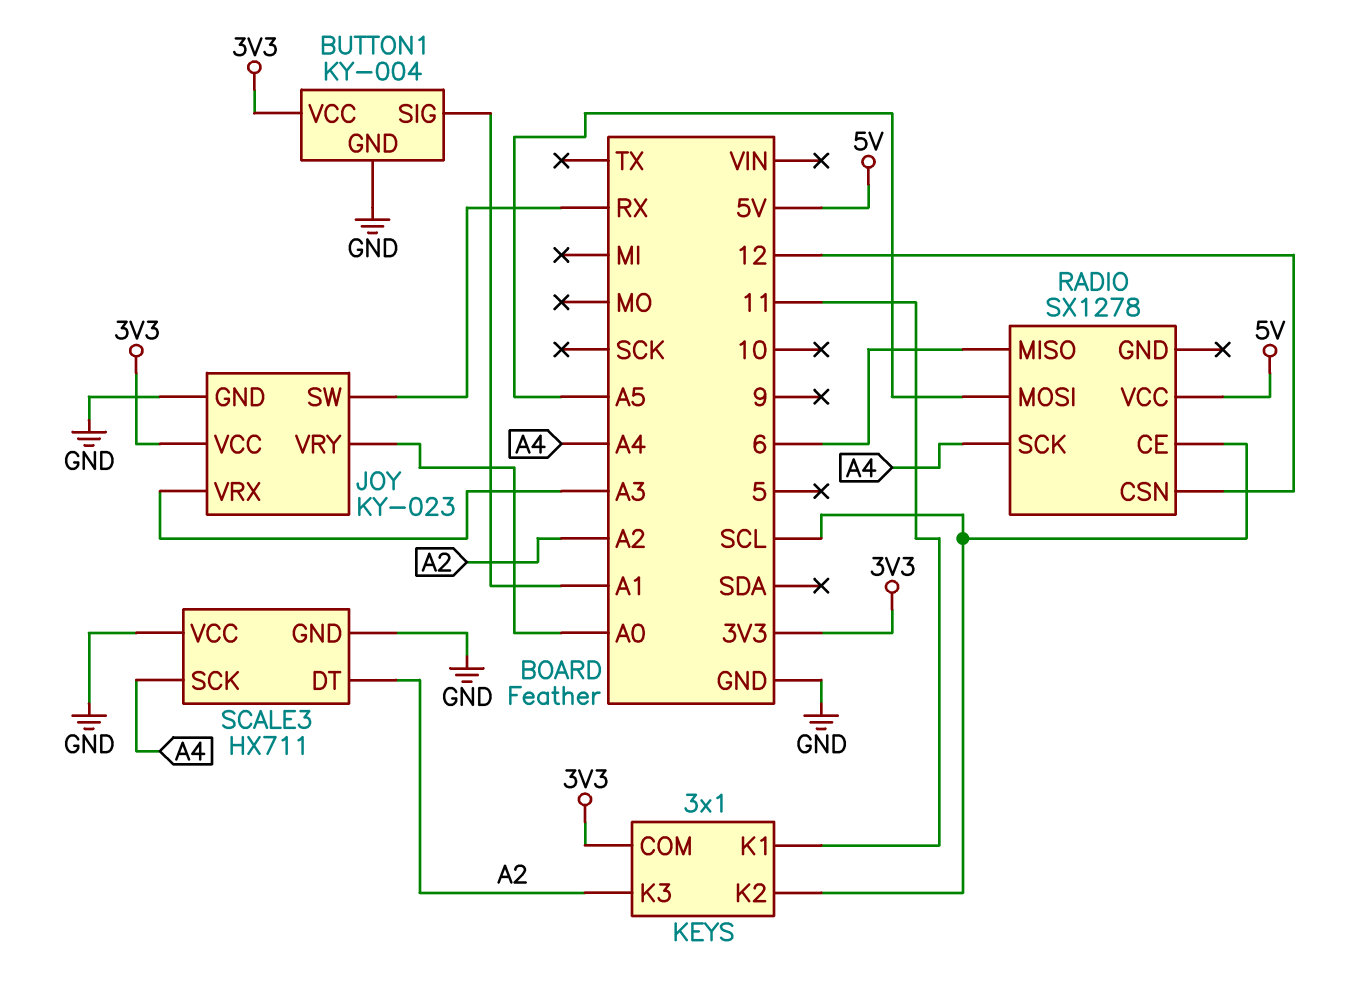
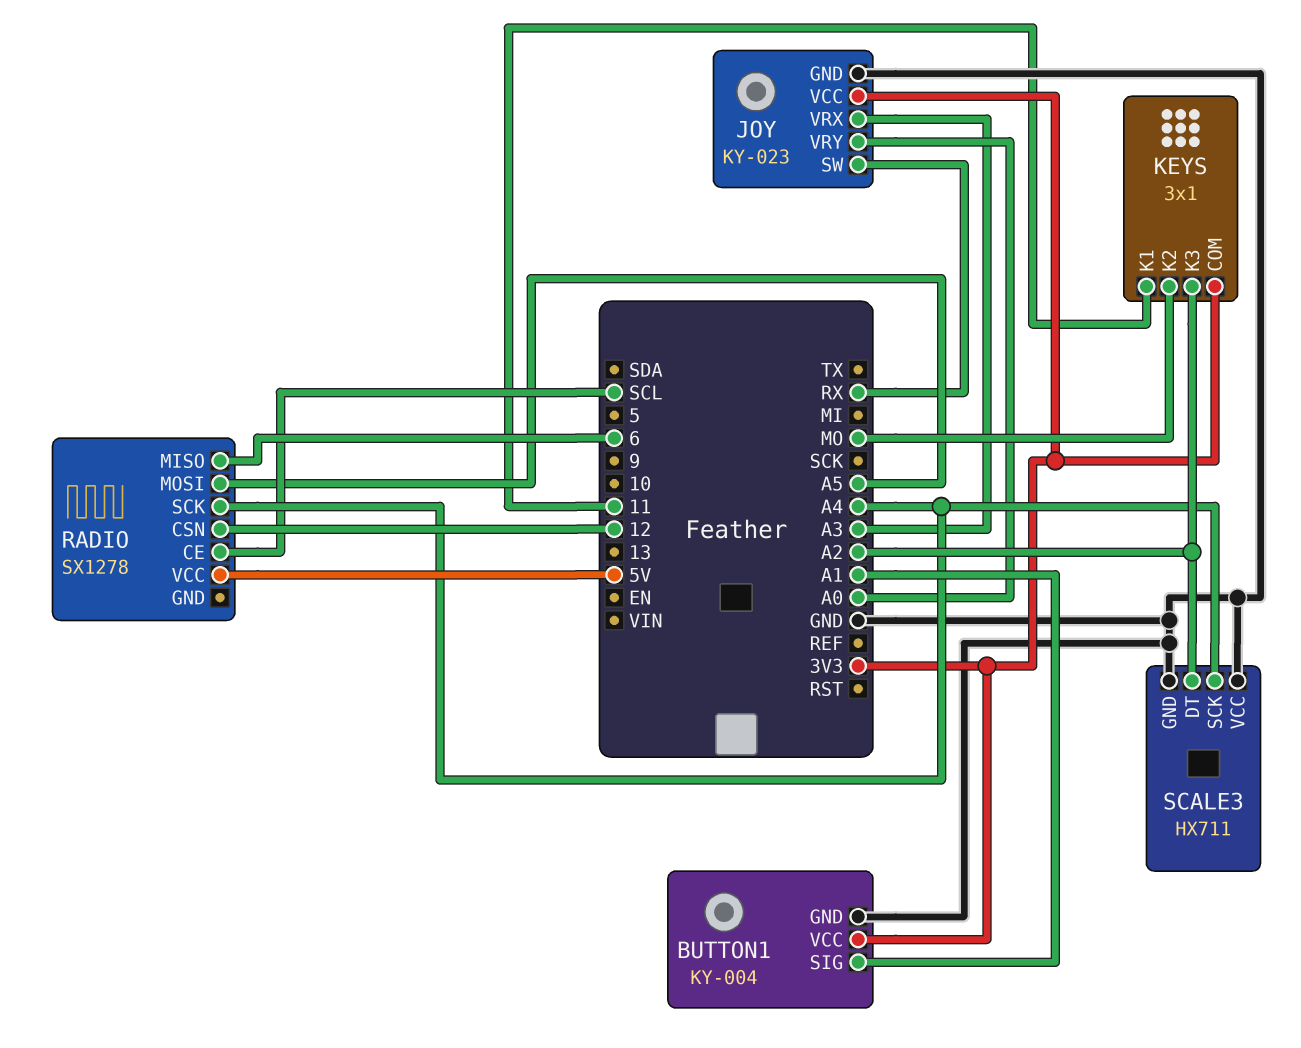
KEYS pin K2: SCL -> MO

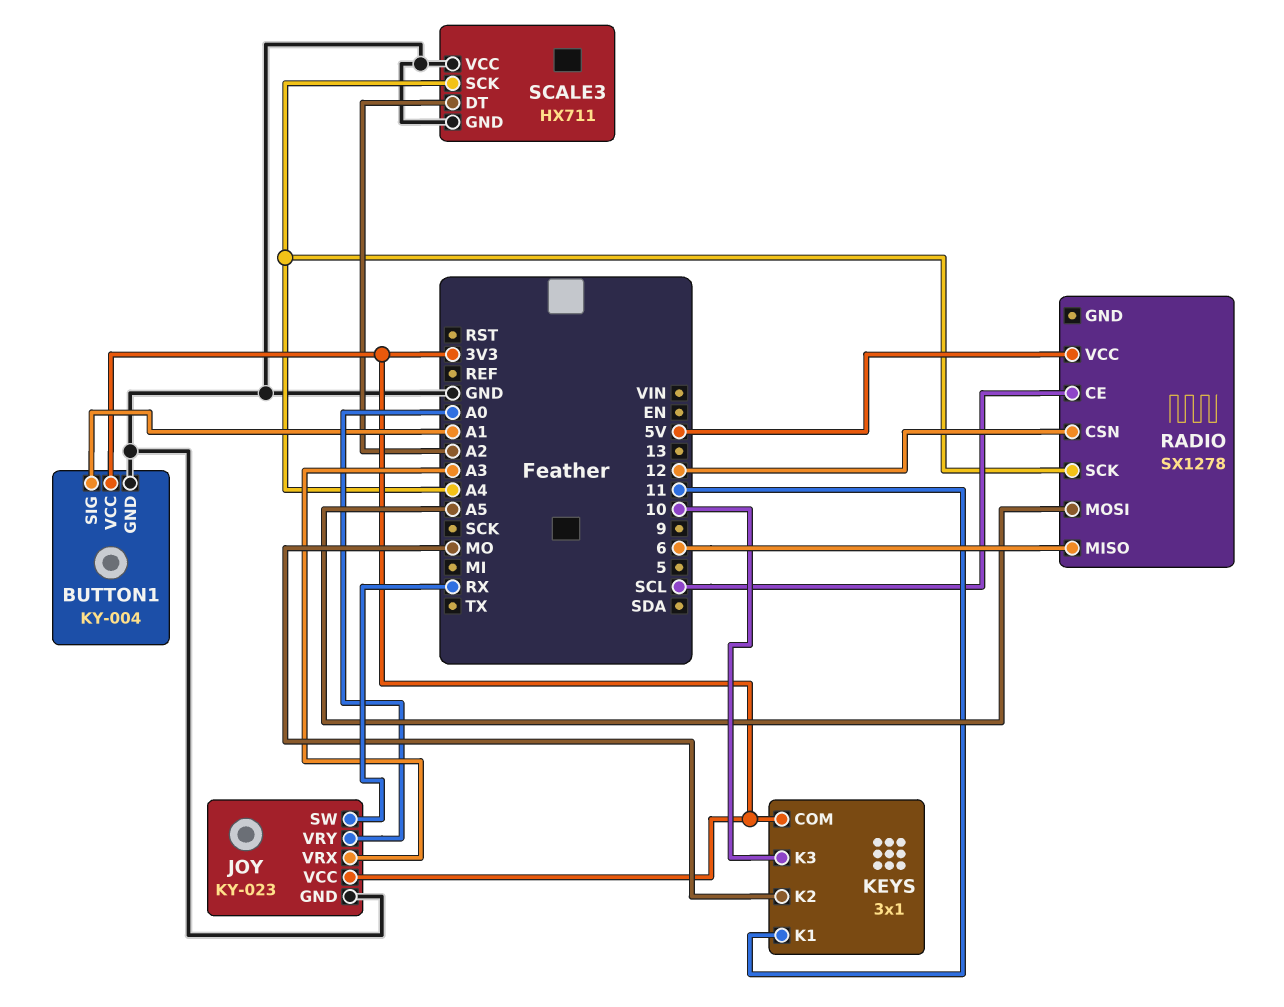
KEYS pin K3: A2 -> 10

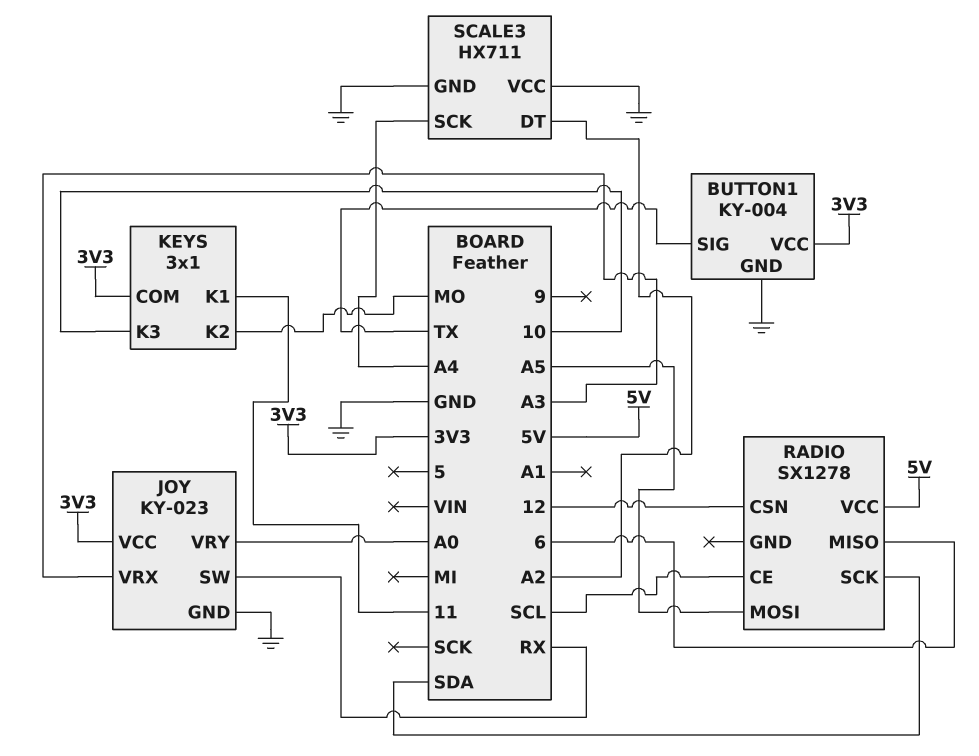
BUTTON1 pin SIG: A1 -> TX
RADIO pin SCK: A4 -> SDA

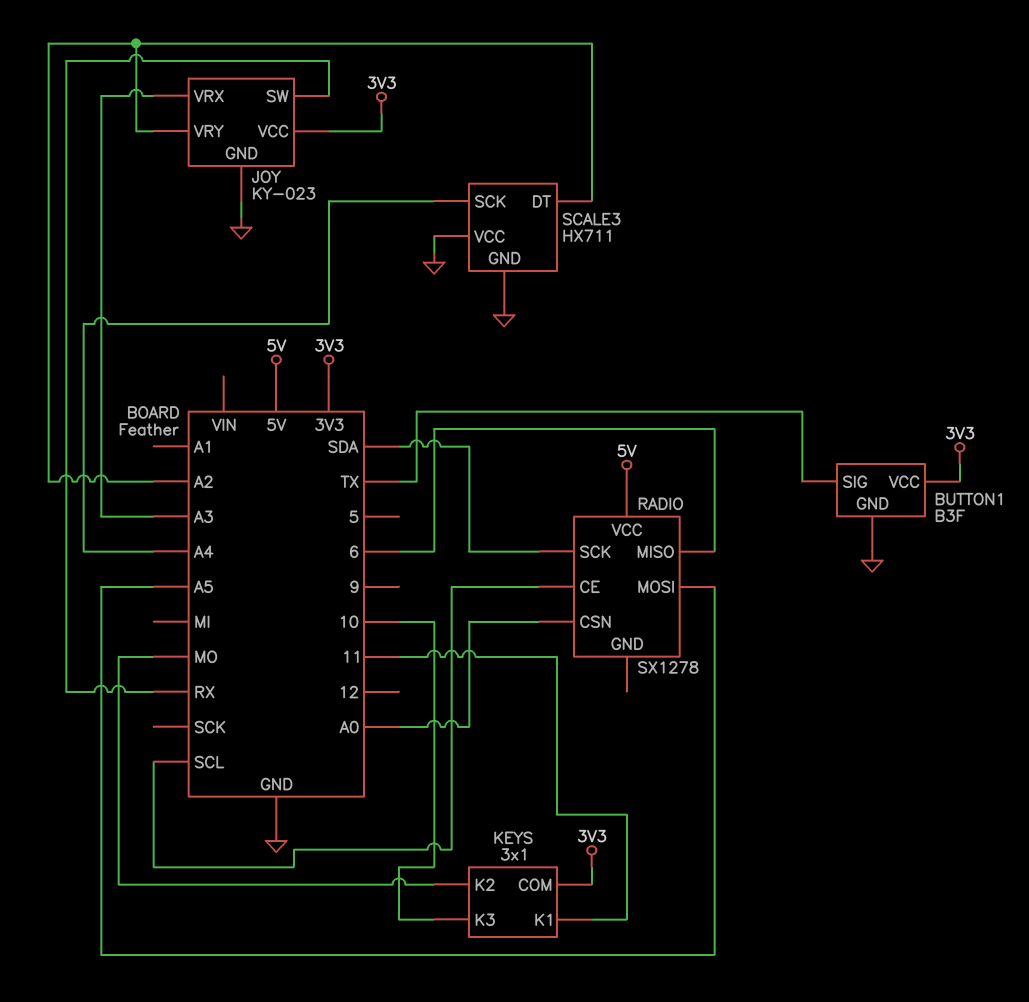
BUTTON1: KY-004 -> B3F
JOY pin VRY: A0 -> A2
RADIO pin CSN: 12 -> A0

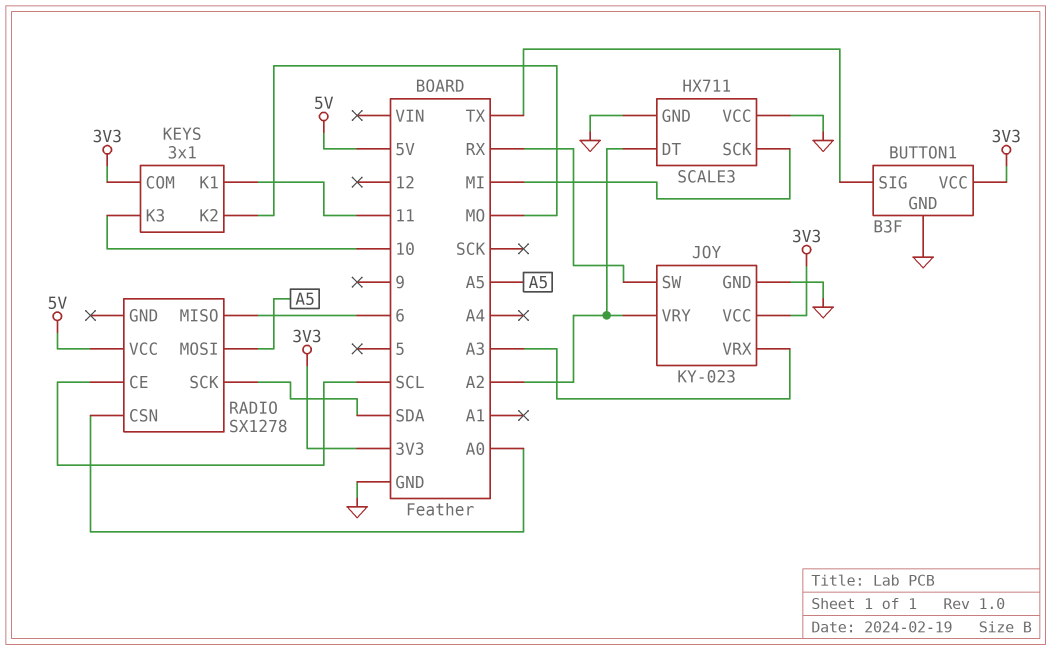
SCALE3 pin SCK: A4 -> MI

